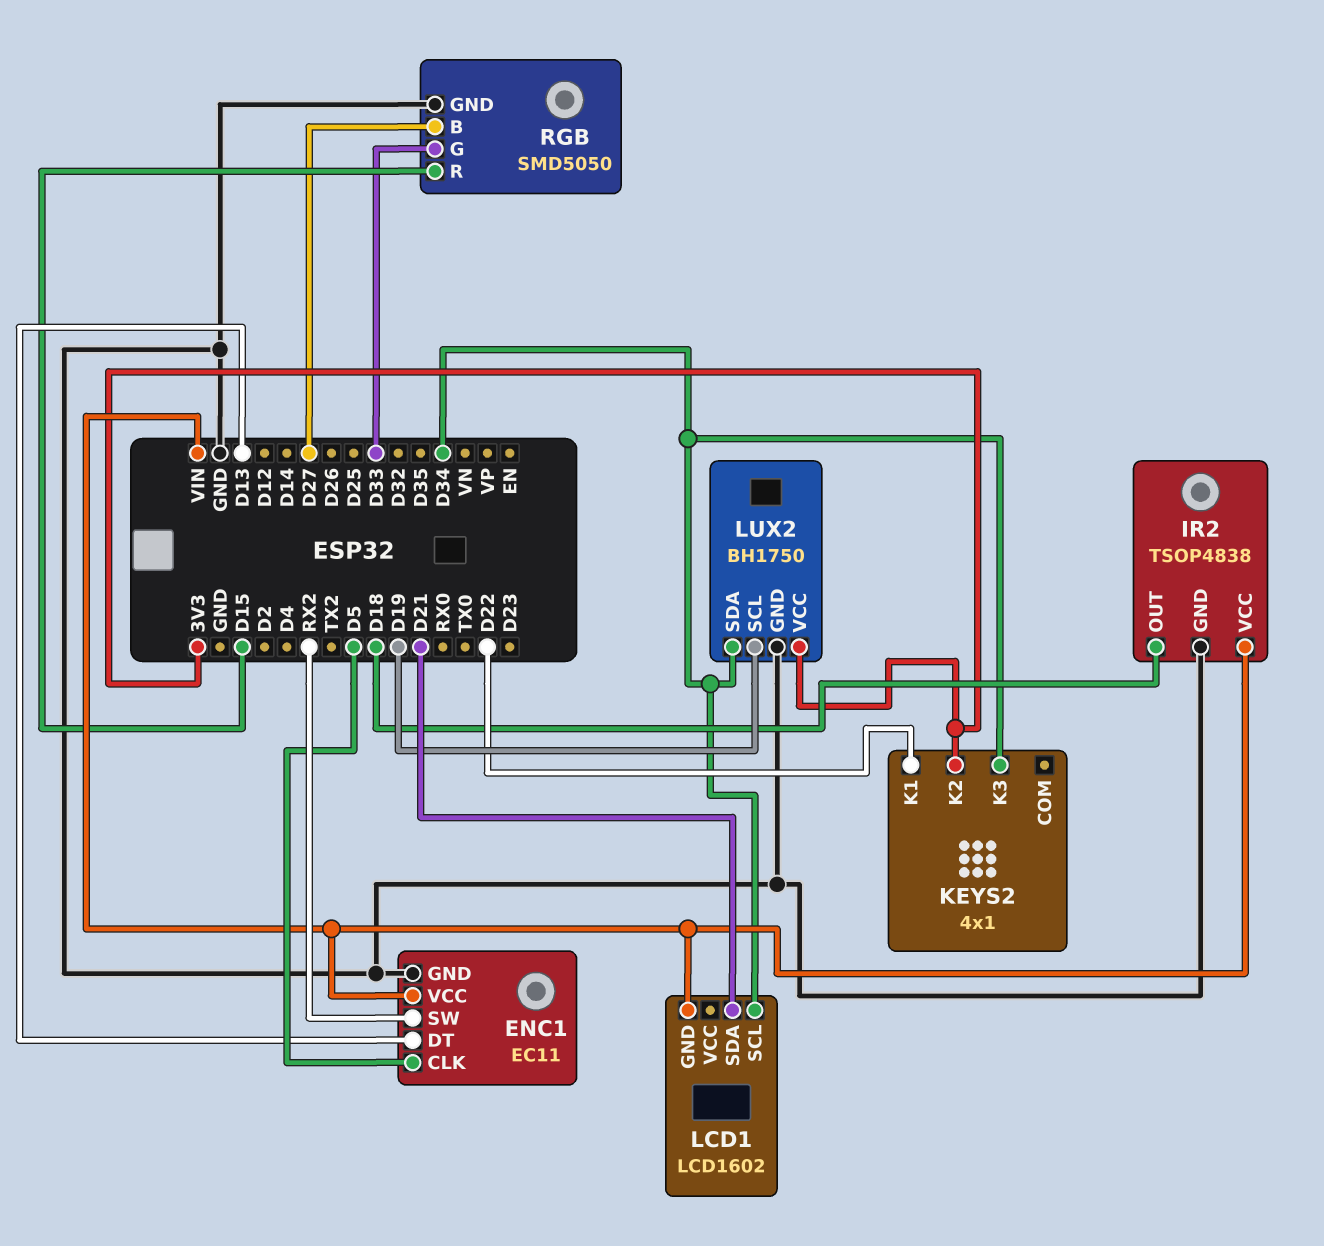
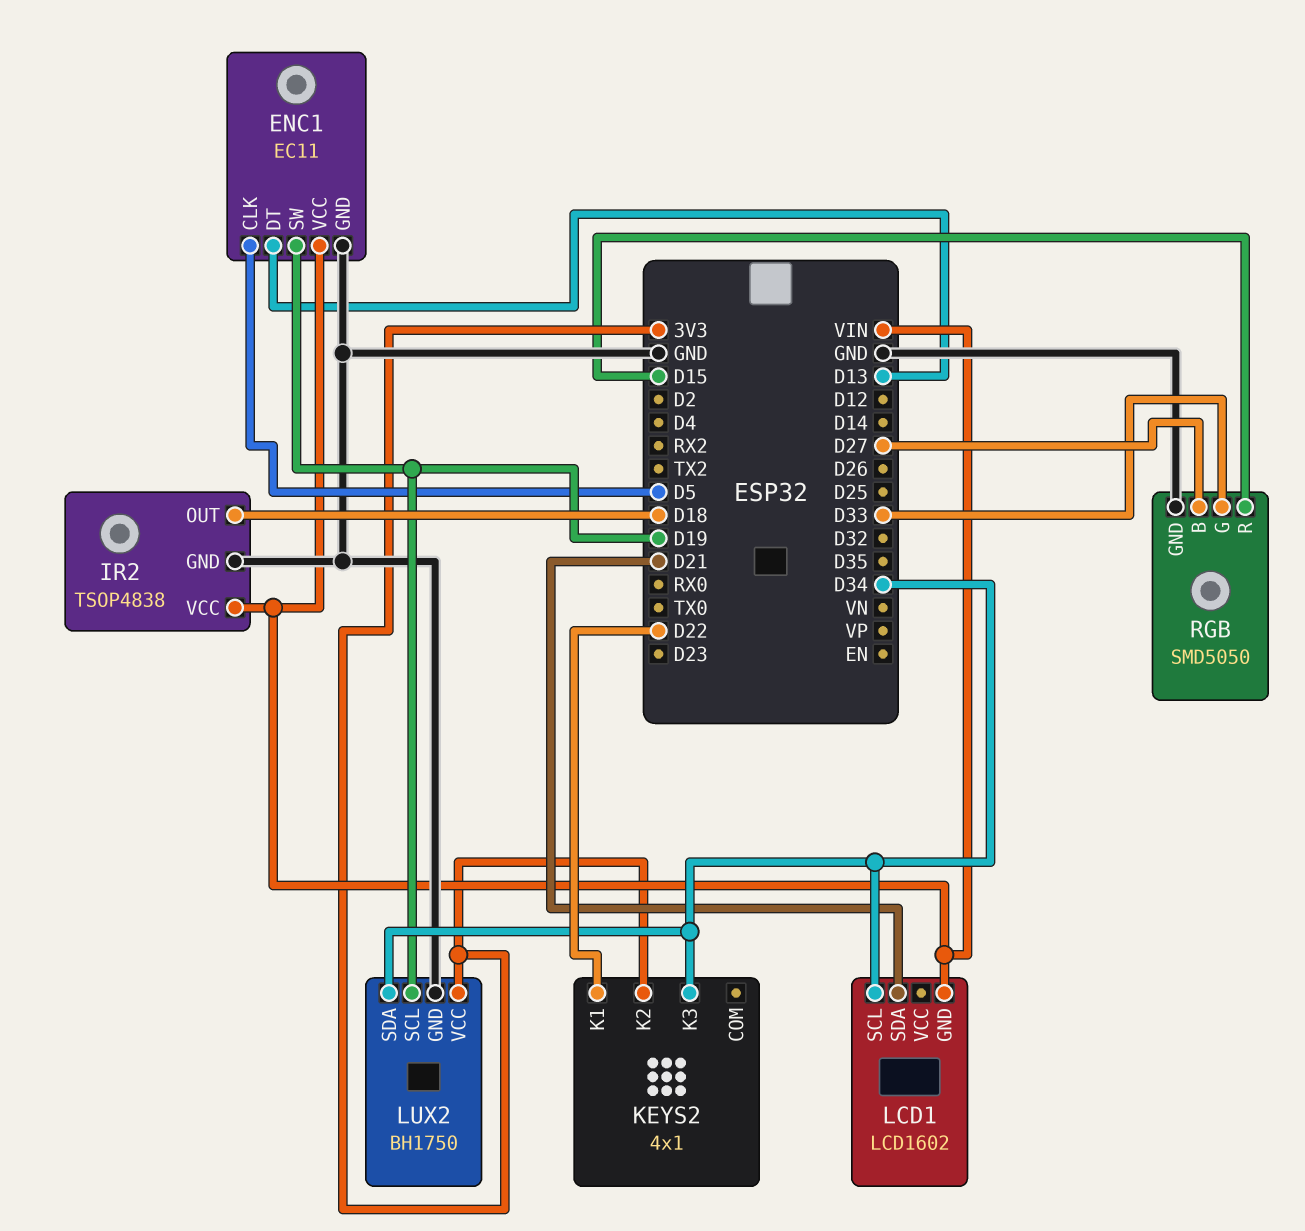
ENC1 pin SW: RX2 -> D19

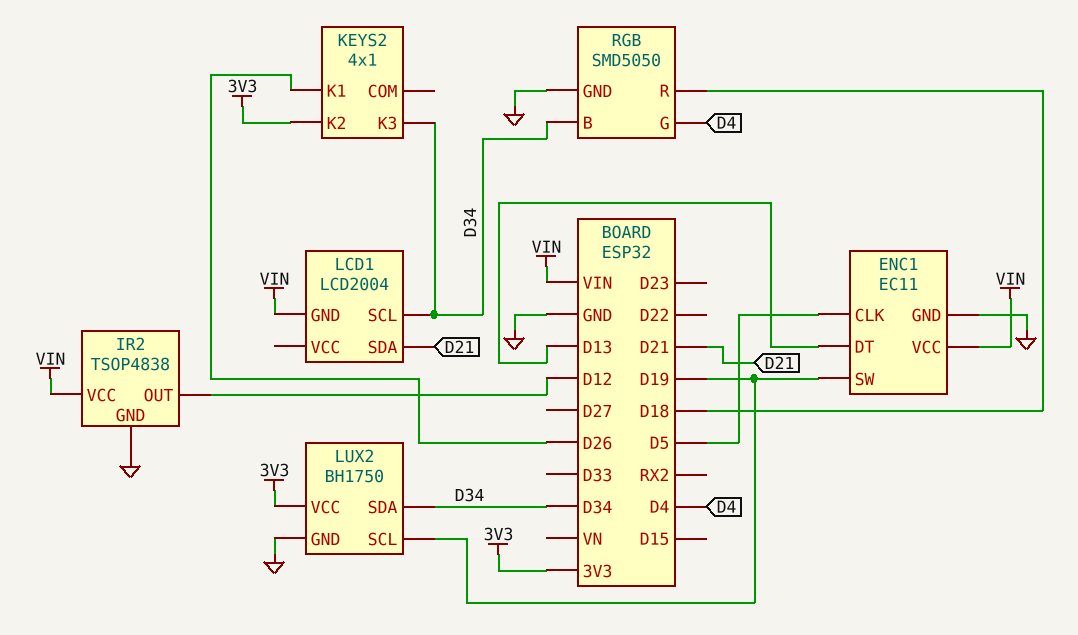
IR2 pin OUT: D18 -> D12
KEYS2 pin K1: D22 -> D26
LCD1: LCD1602 -> LCD2004
RGB pin B: D27 -> D34
RGB pin G: D33 -> D4
RGB pin R: D15 -> D18

